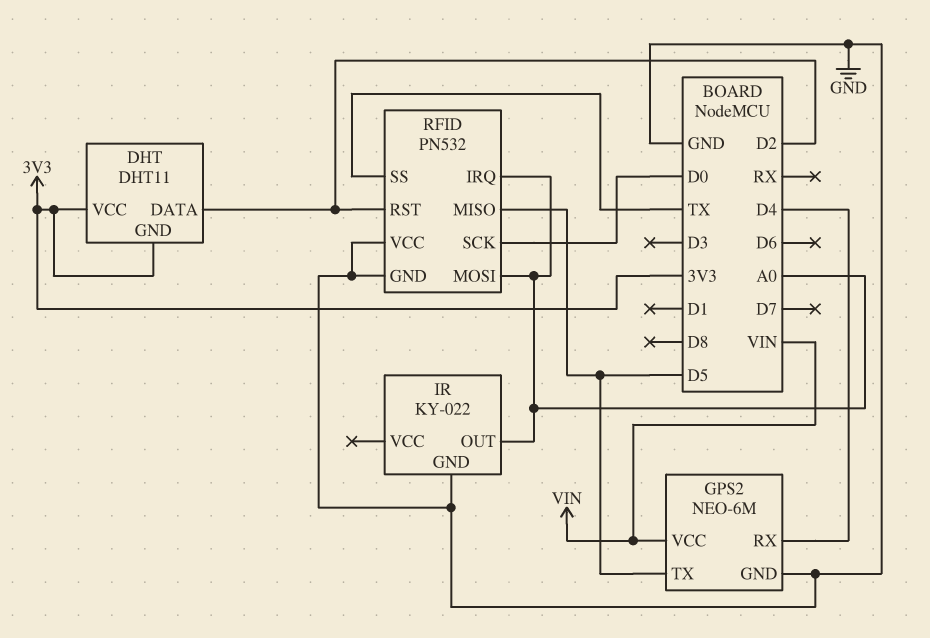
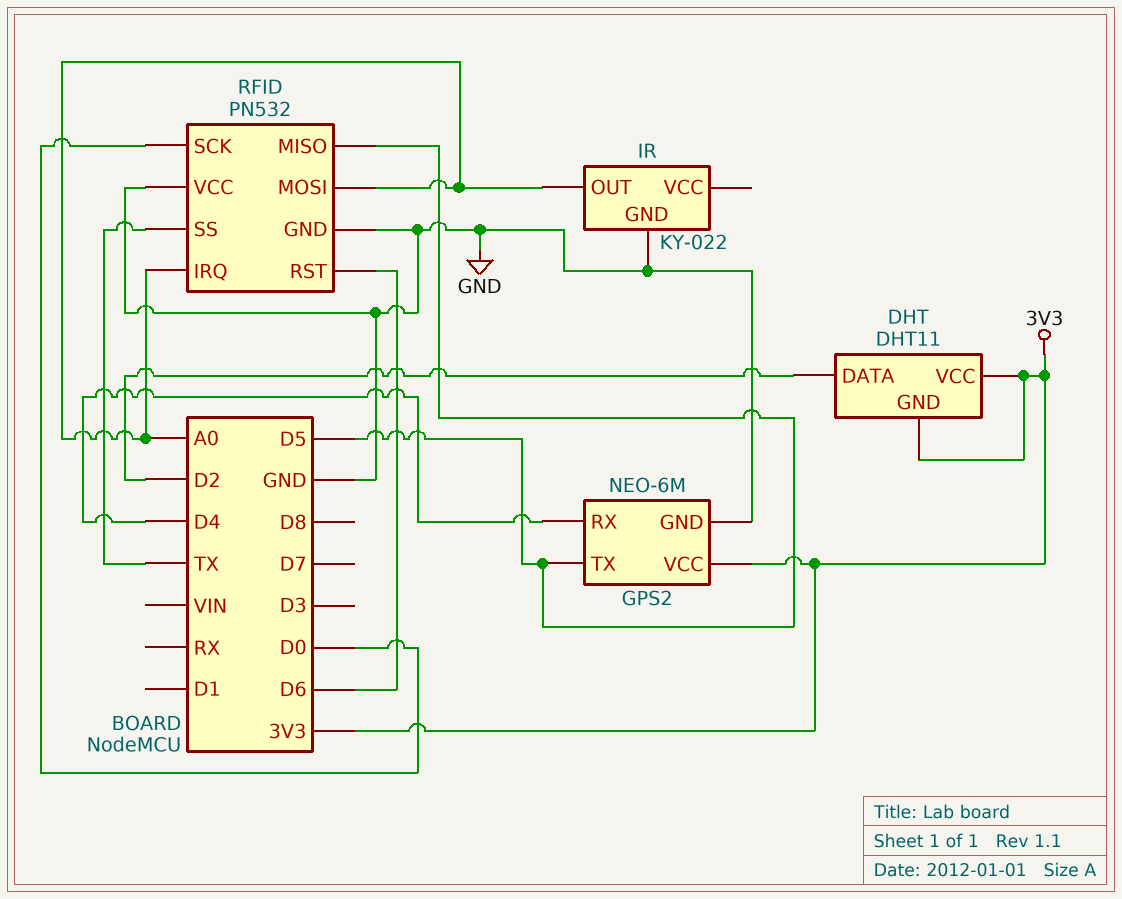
GPS2 pin VCC: VIN -> 3V3
RFID pin RST: D2 -> D6

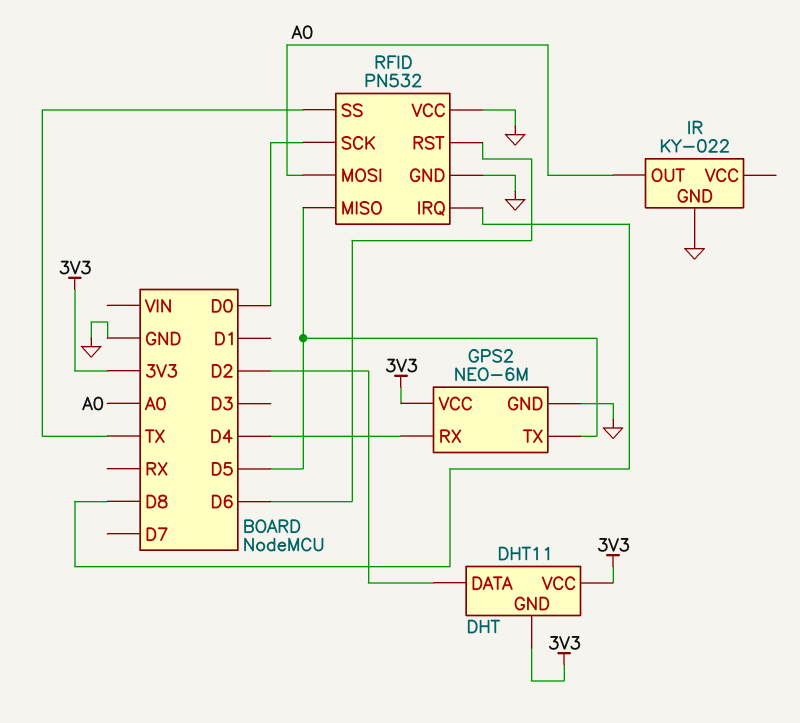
RFID pin IRQ: A0 -> D8

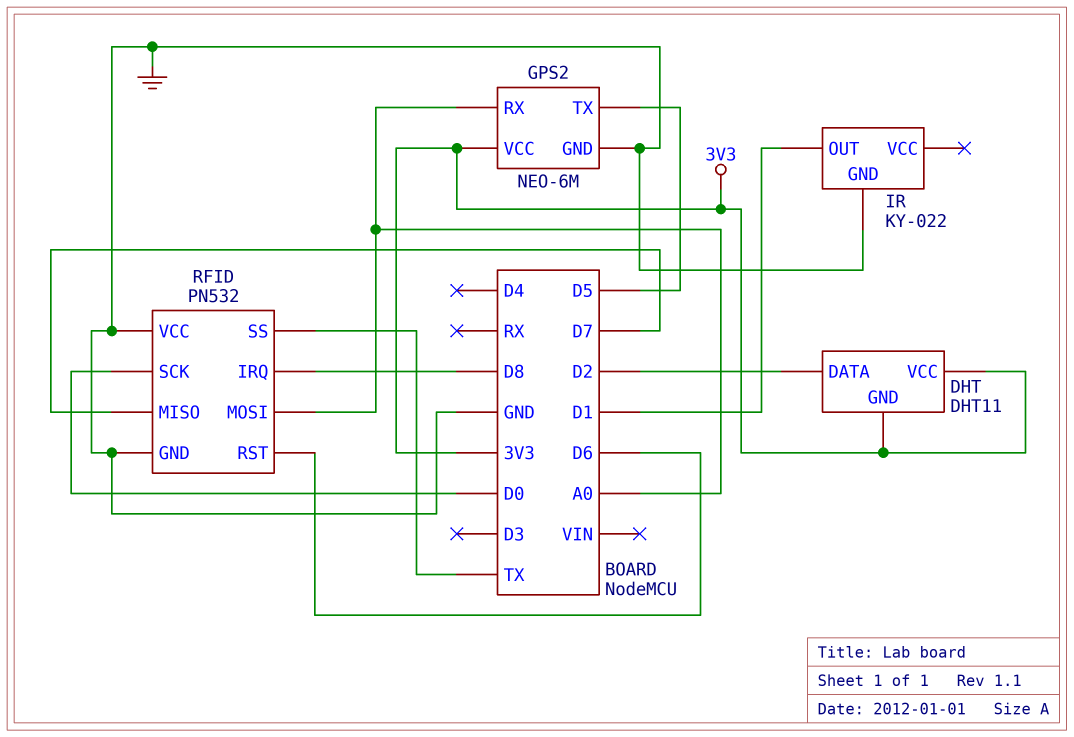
GPS2 pin RX: D4 -> A0
IR pin OUT: A0 -> D1
RFID pin MISO: D5 -> D7

